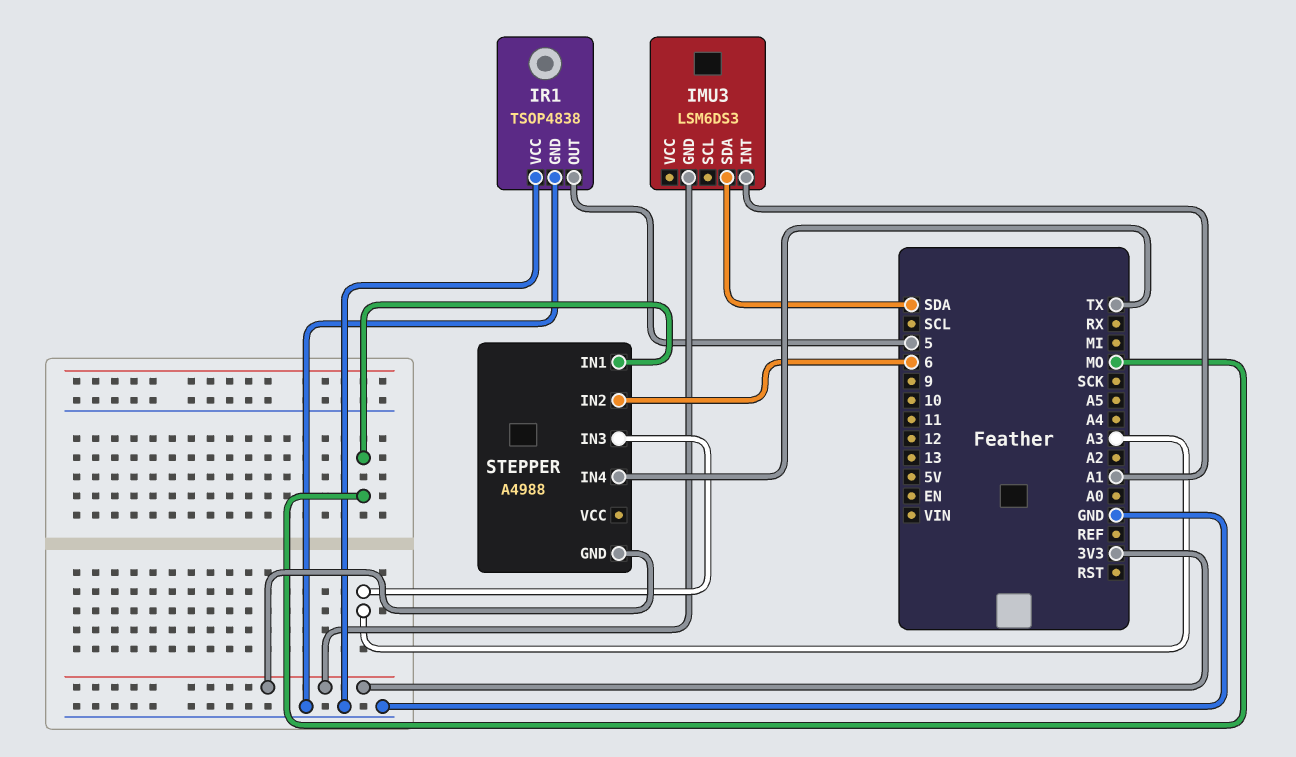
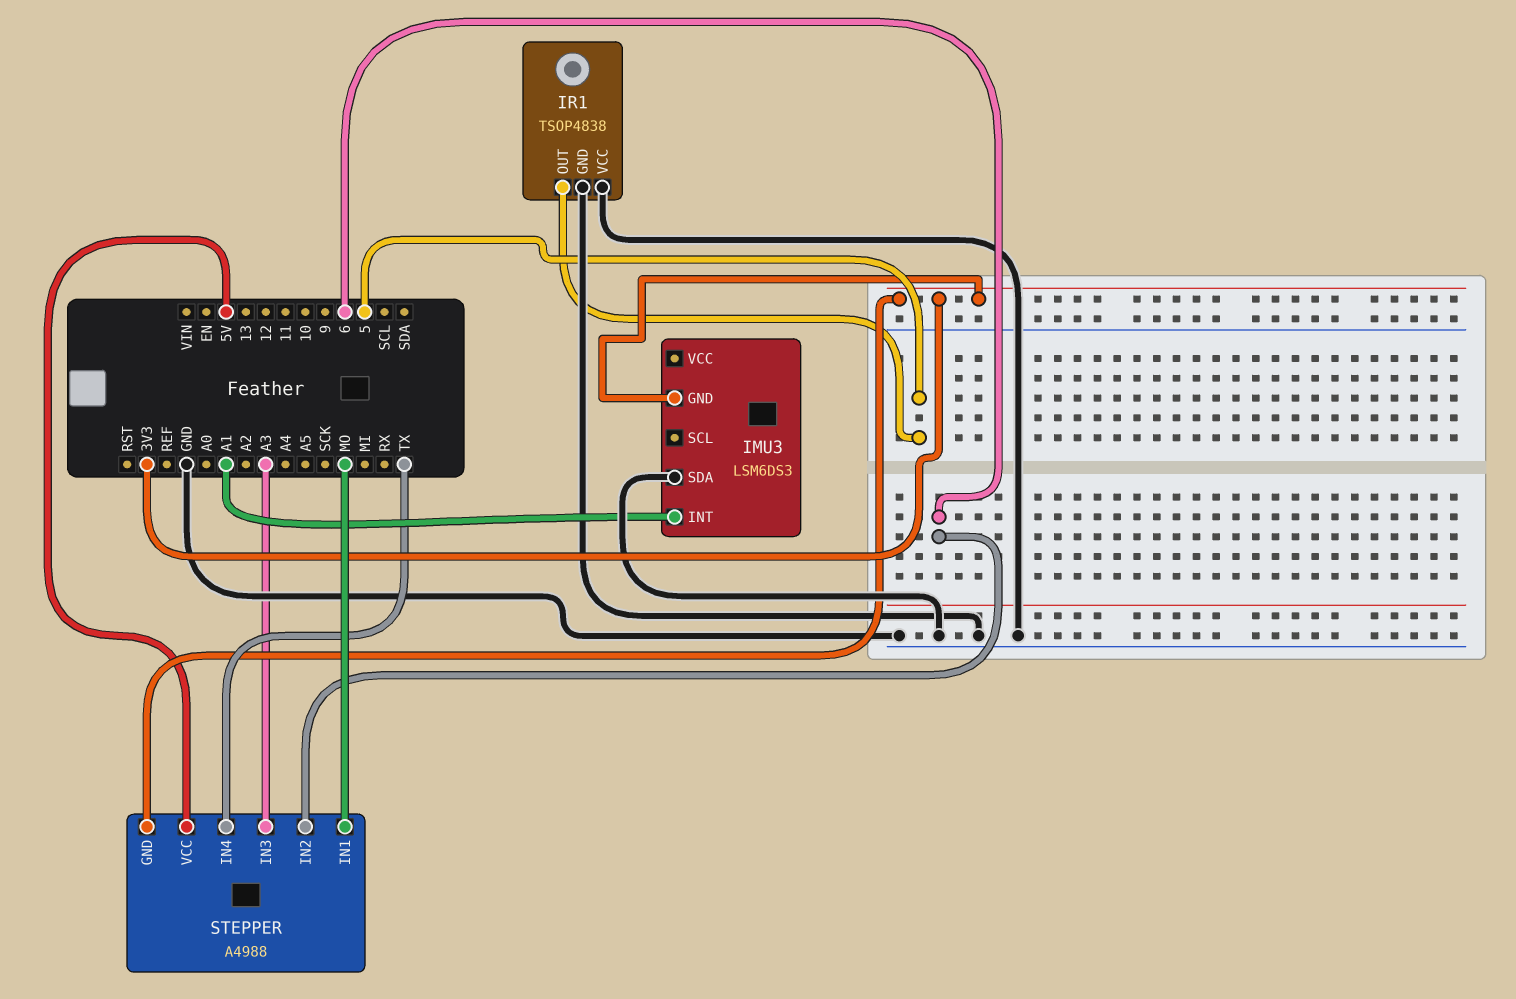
IMU3 pin SDA: SDA -> GND
STEPPER pin VCC: none -> 5V

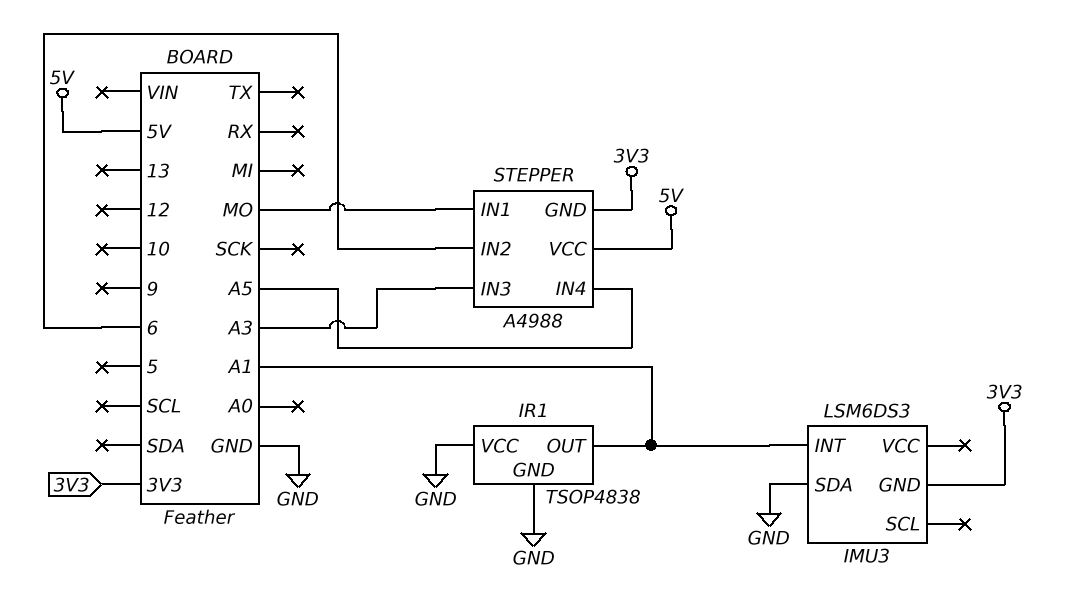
IR1 pin OUT: 5 -> A1
STEPPER pin IN4: TX -> A5

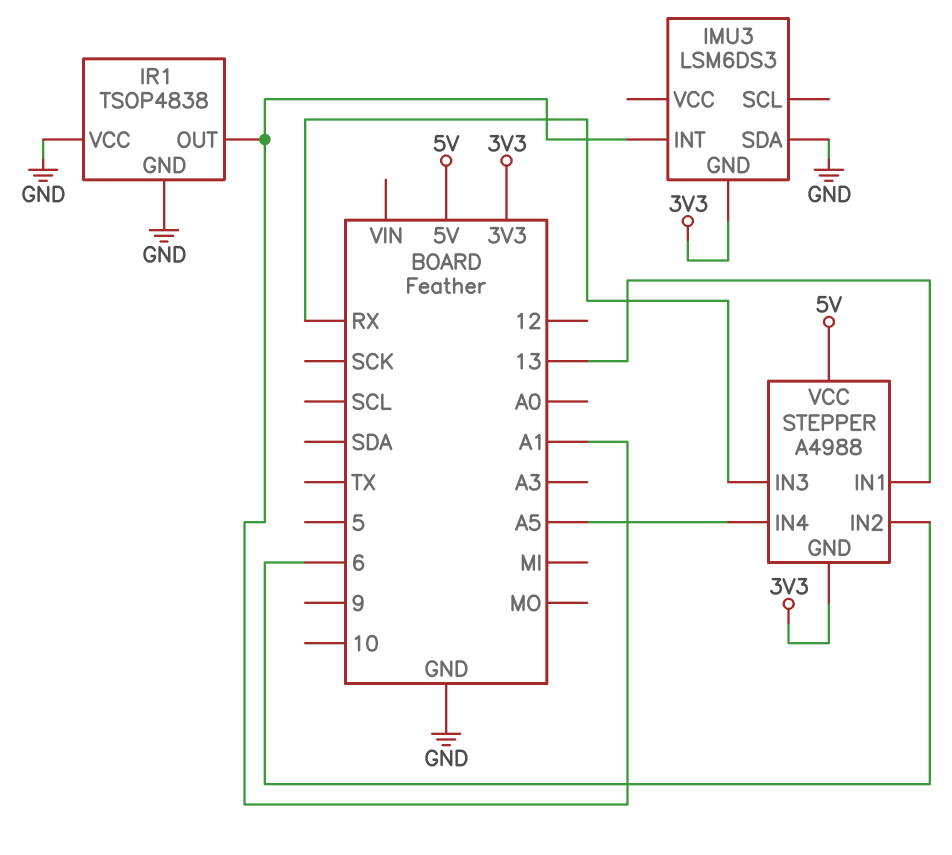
STEPPER pin IN1: MO -> 13
STEPPER pin IN3: A3 -> RX

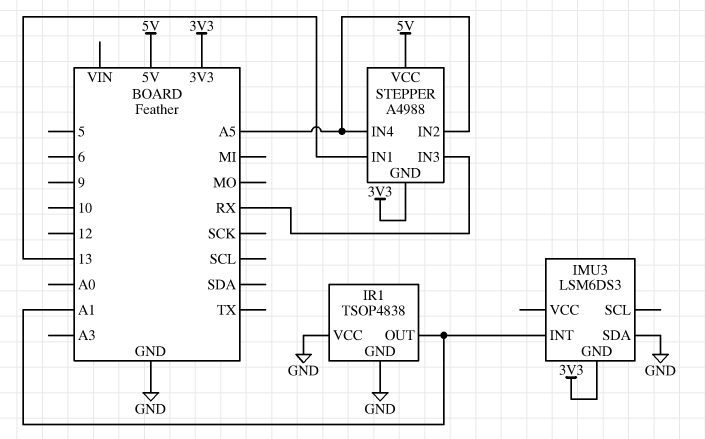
STEPPER pin IN2: 6 -> A5

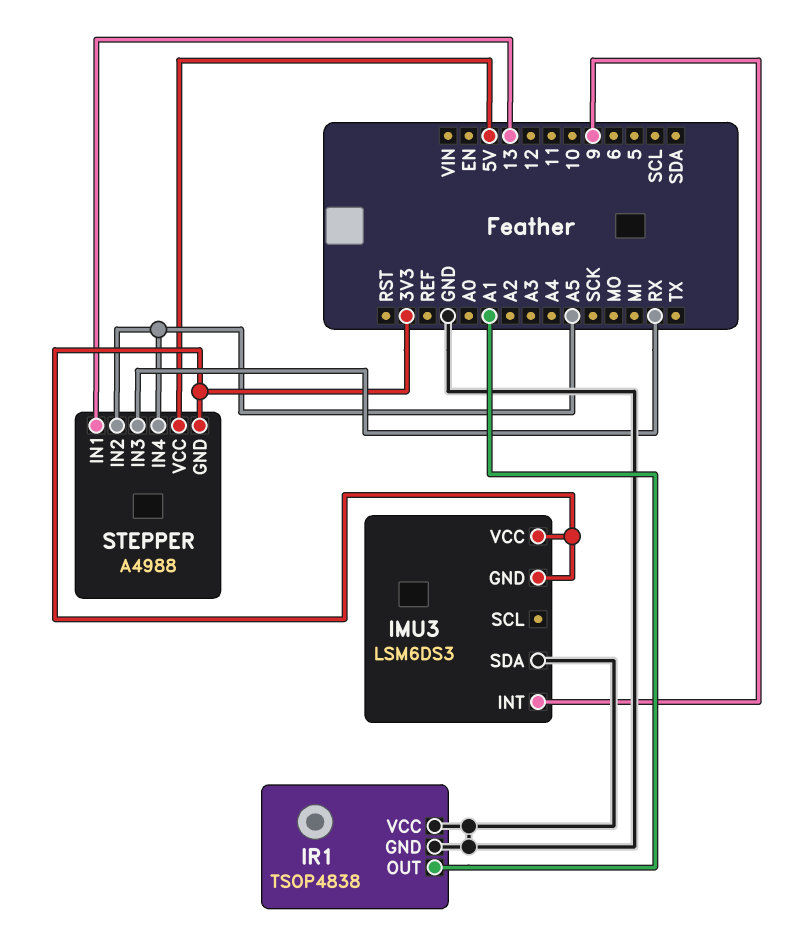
IMU3 pin INT: A1 -> 9
IMU3 pin VCC: none -> 3V3

